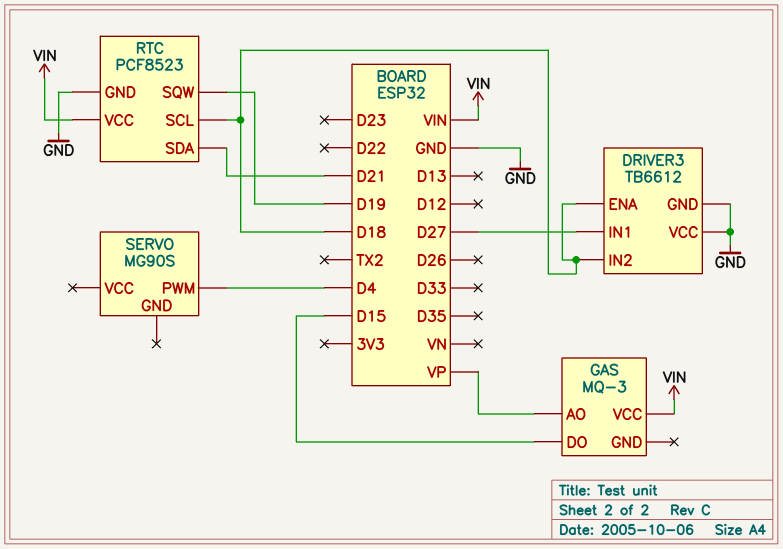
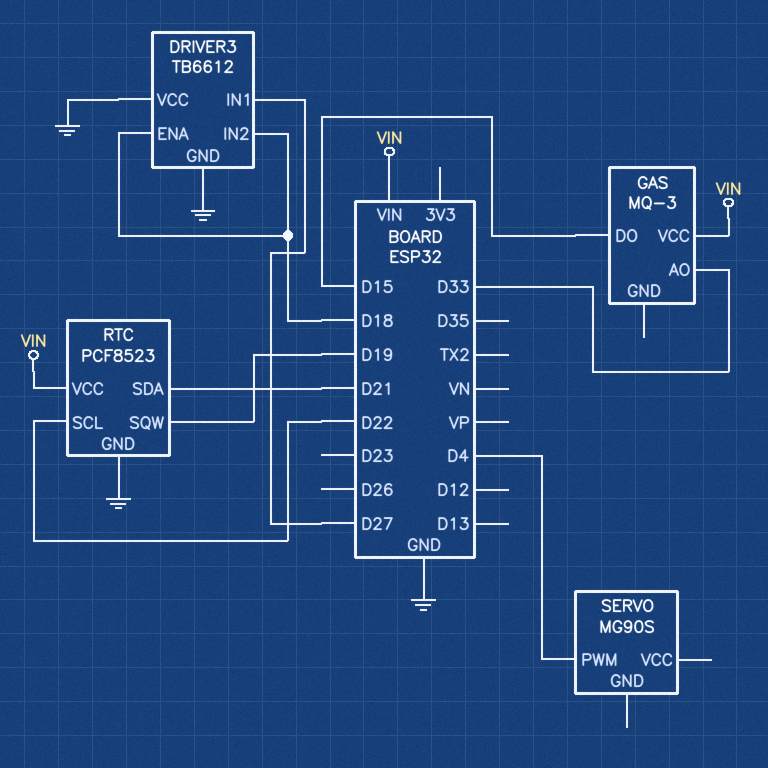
GAS pin AO: VP -> D33
RTC pin SCL: D18 -> D22

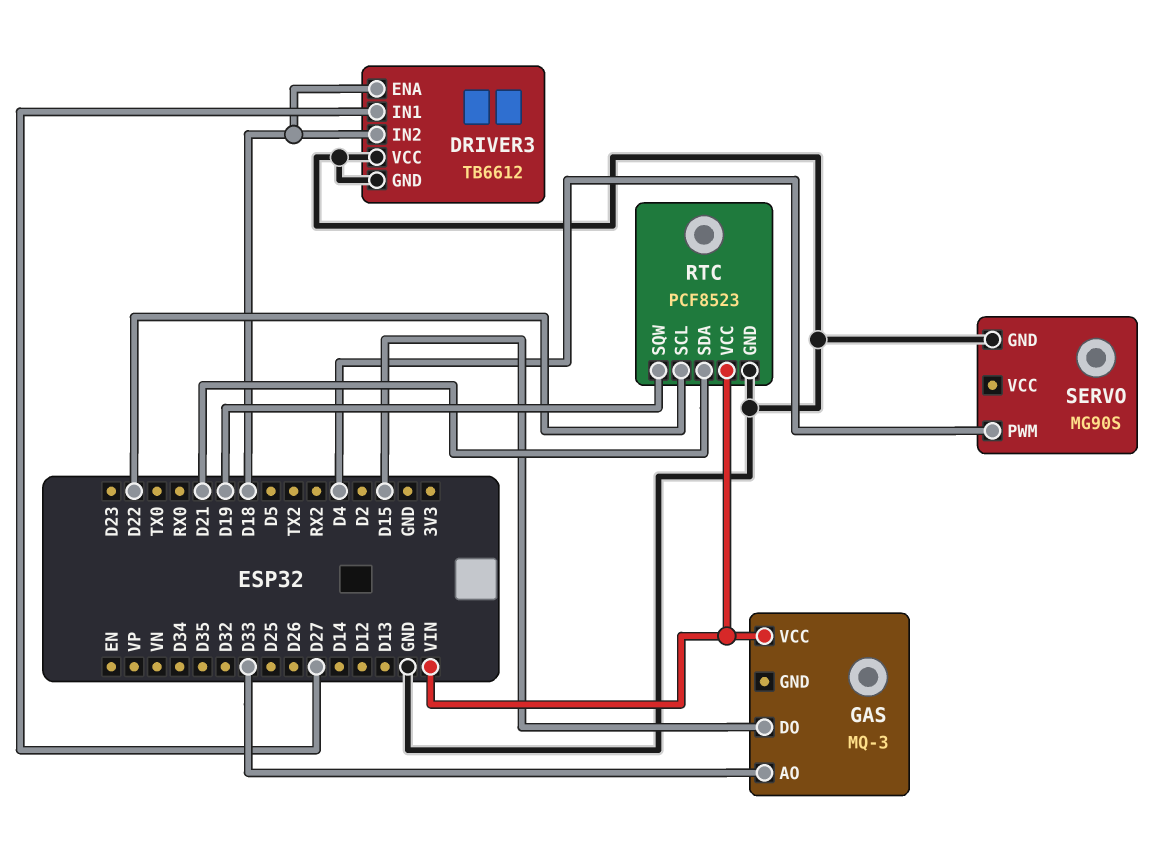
SERVO pin GND: none -> GND

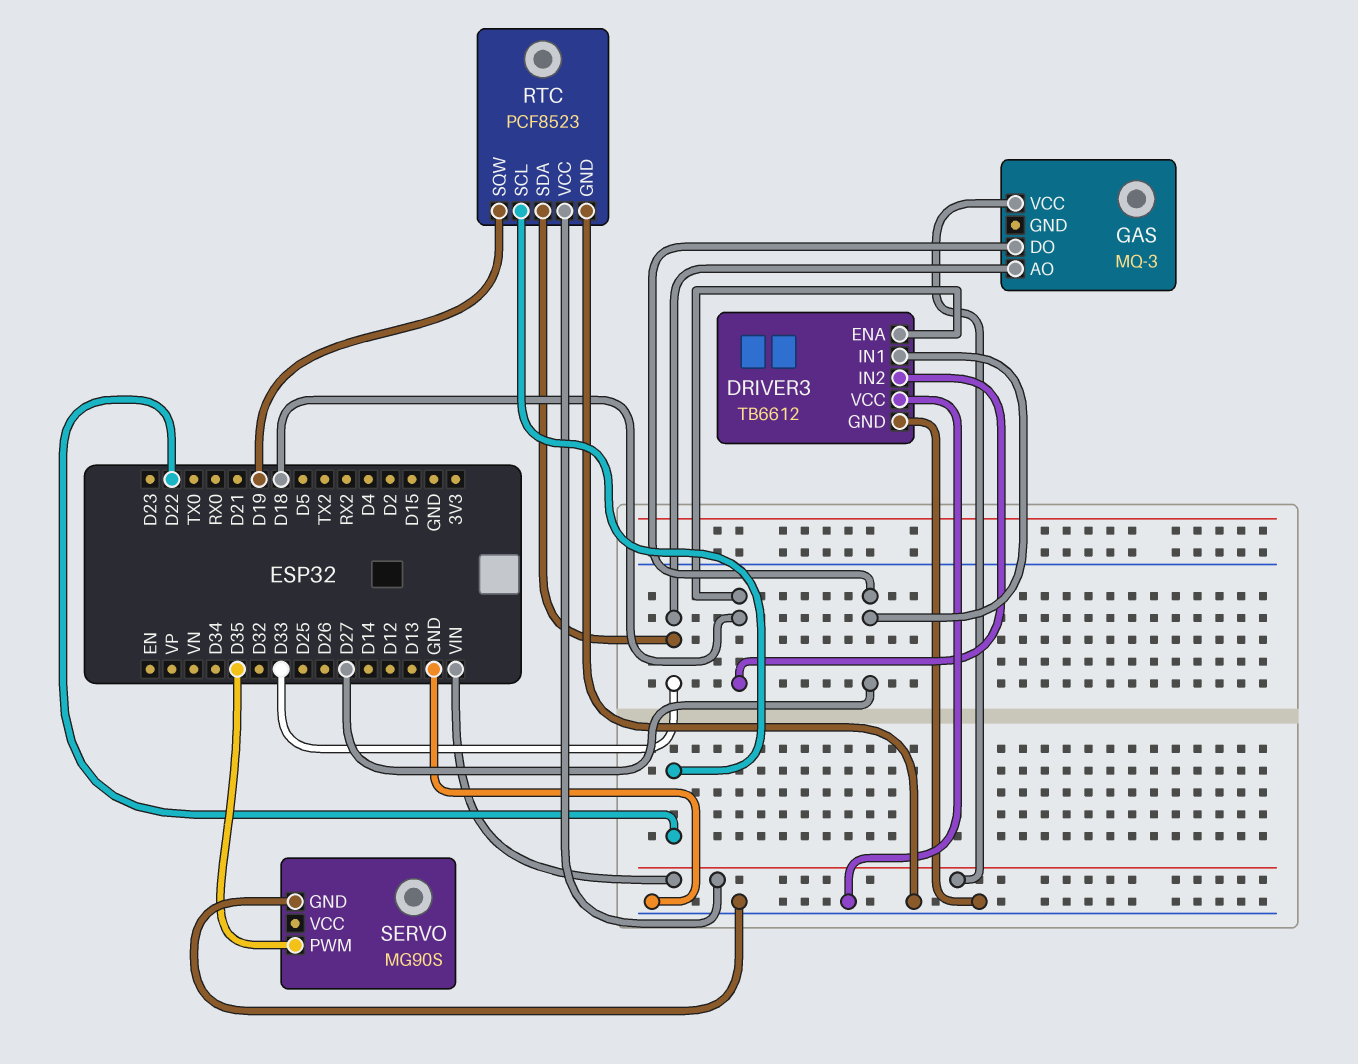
GAS pin DO: D15 -> D27
RTC pin SDA: D21 -> D33
SERVO pin PWM: D4 -> D35

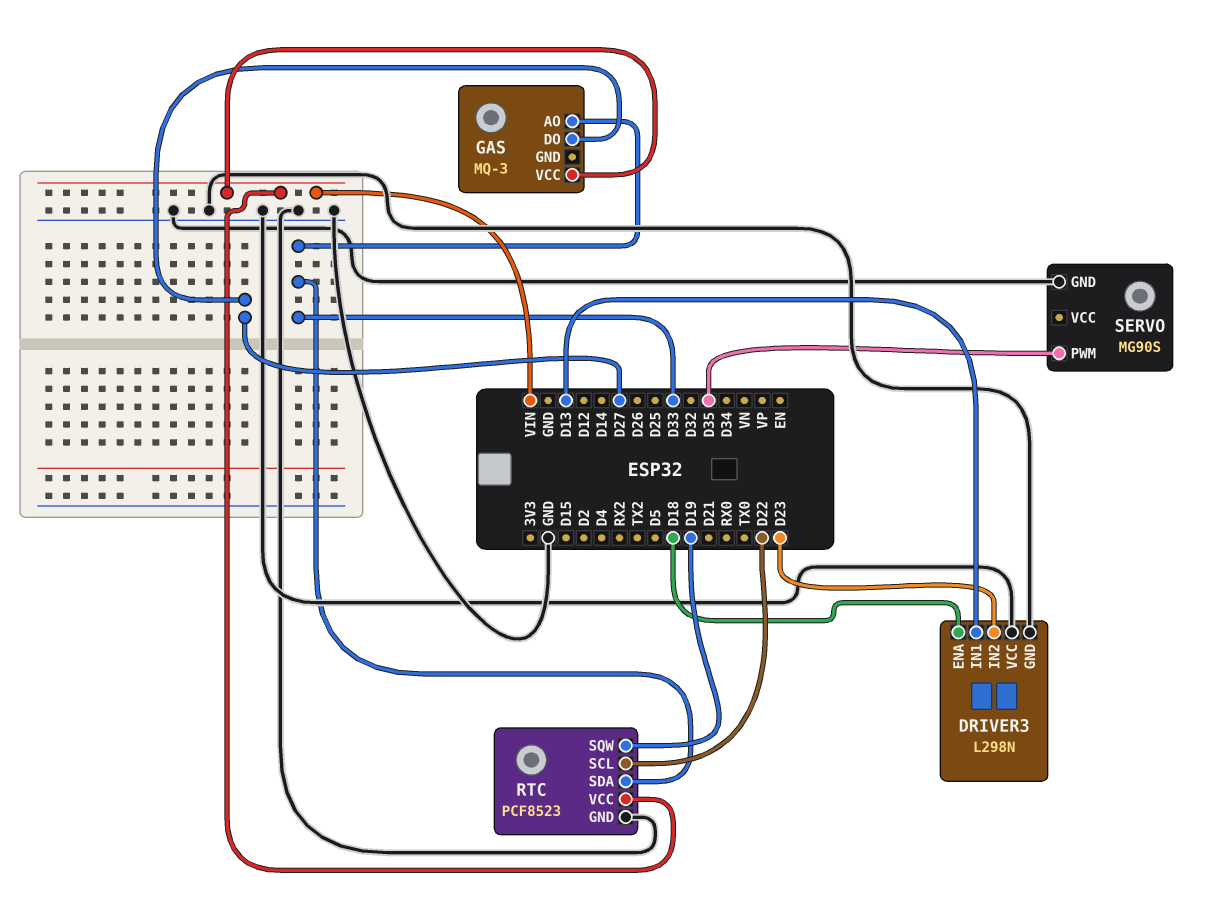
DRIVER3: TB6612 -> L298N
DRIVER3 pin IN1: D27 -> D13
DRIVER3 pin IN2: D18 -> D23

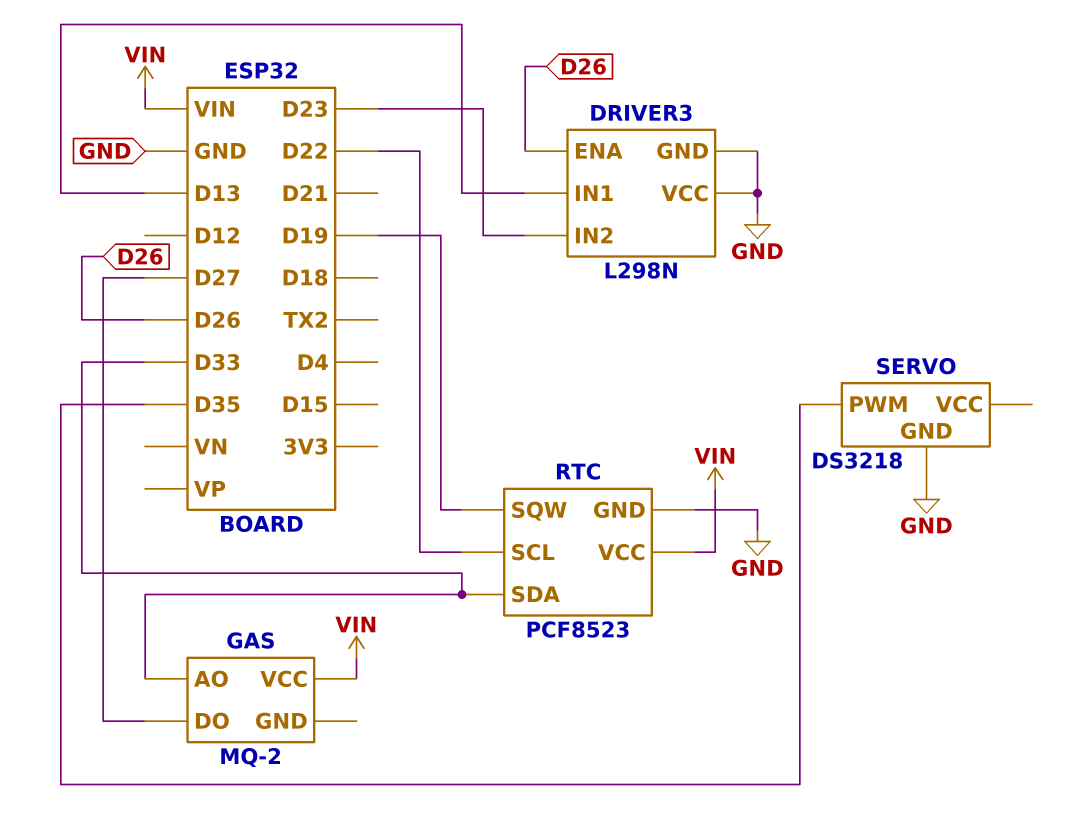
DRIVER3 pin ENA: D18 -> D26
GAS: MQ-3 -> MQ-2
SERVO: MG90S -> DS3218

